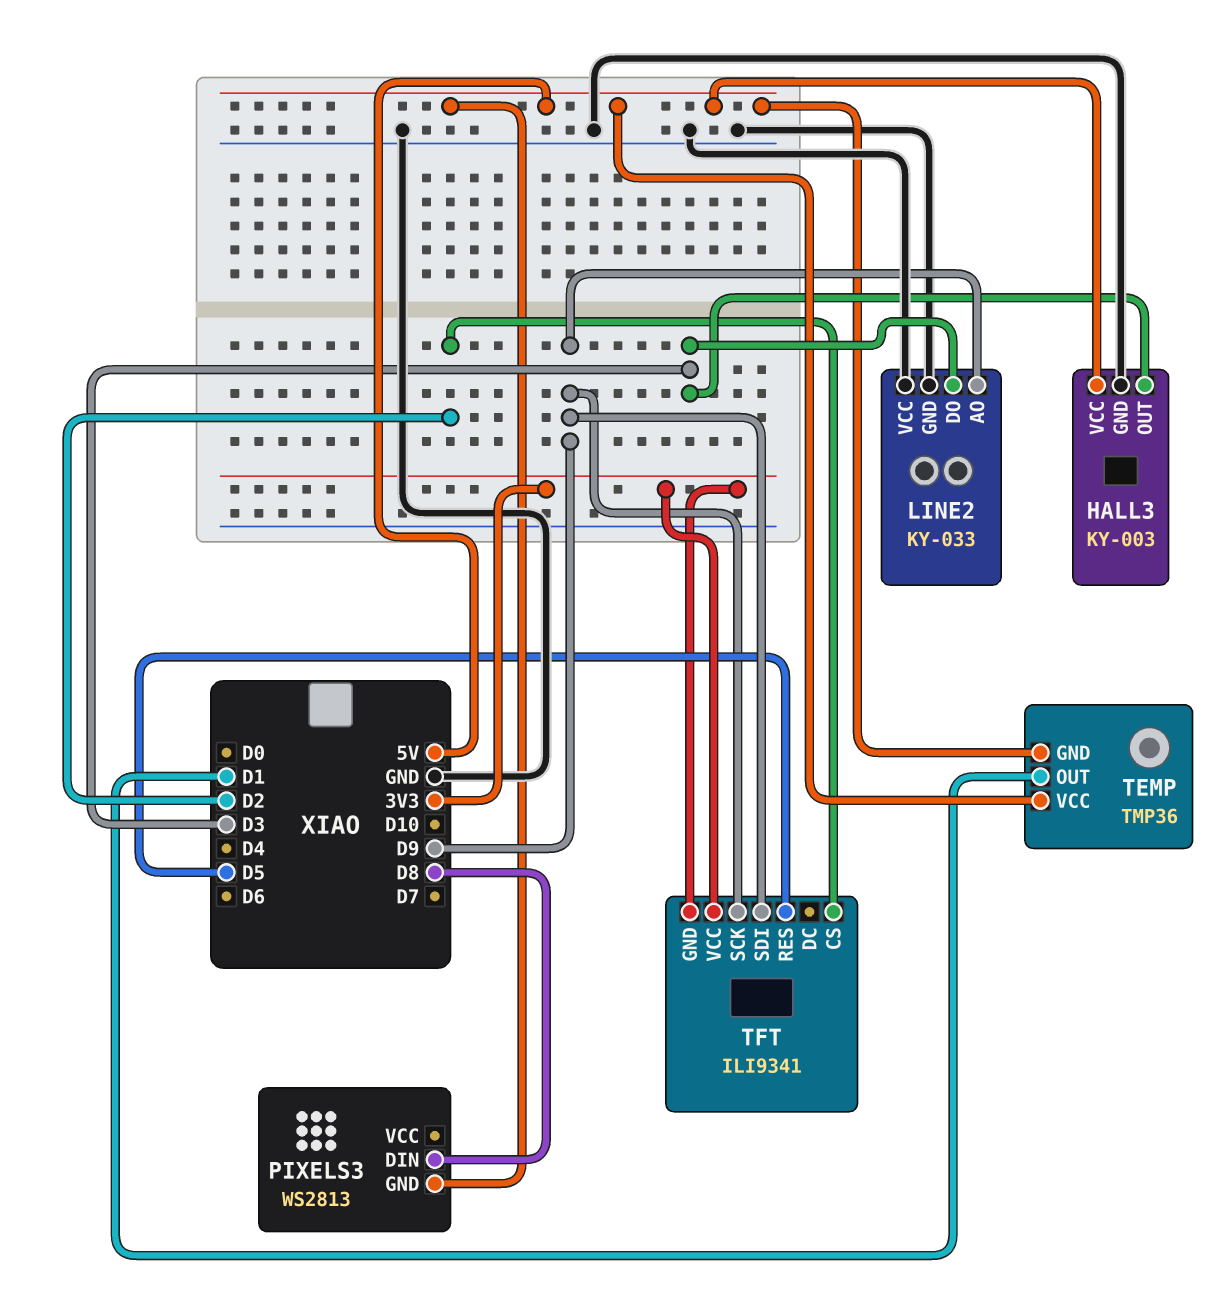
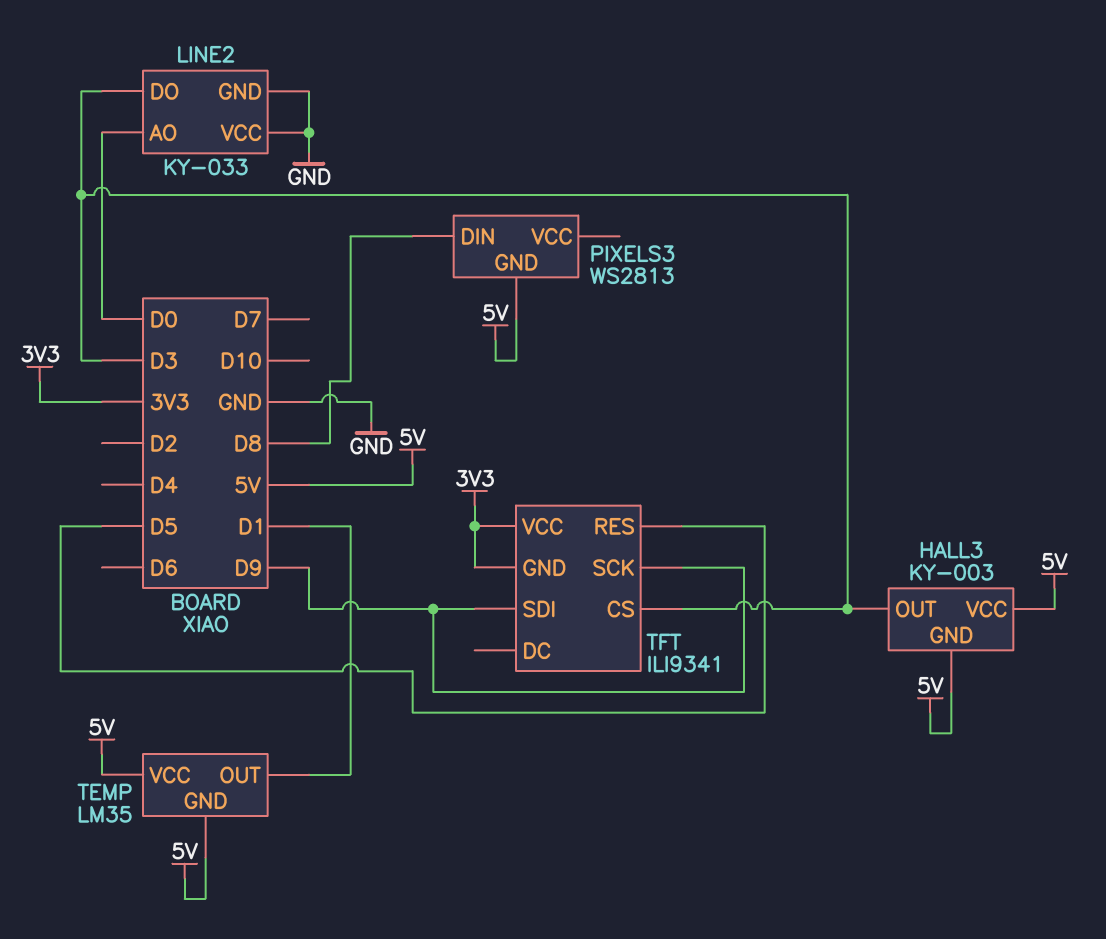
HALL3 pin GND: GND -> 5V
LINE2 pin AO: D9 -> D0
TEMP: TMP36 -> LM35
TFT pin CS: D2 -> D3

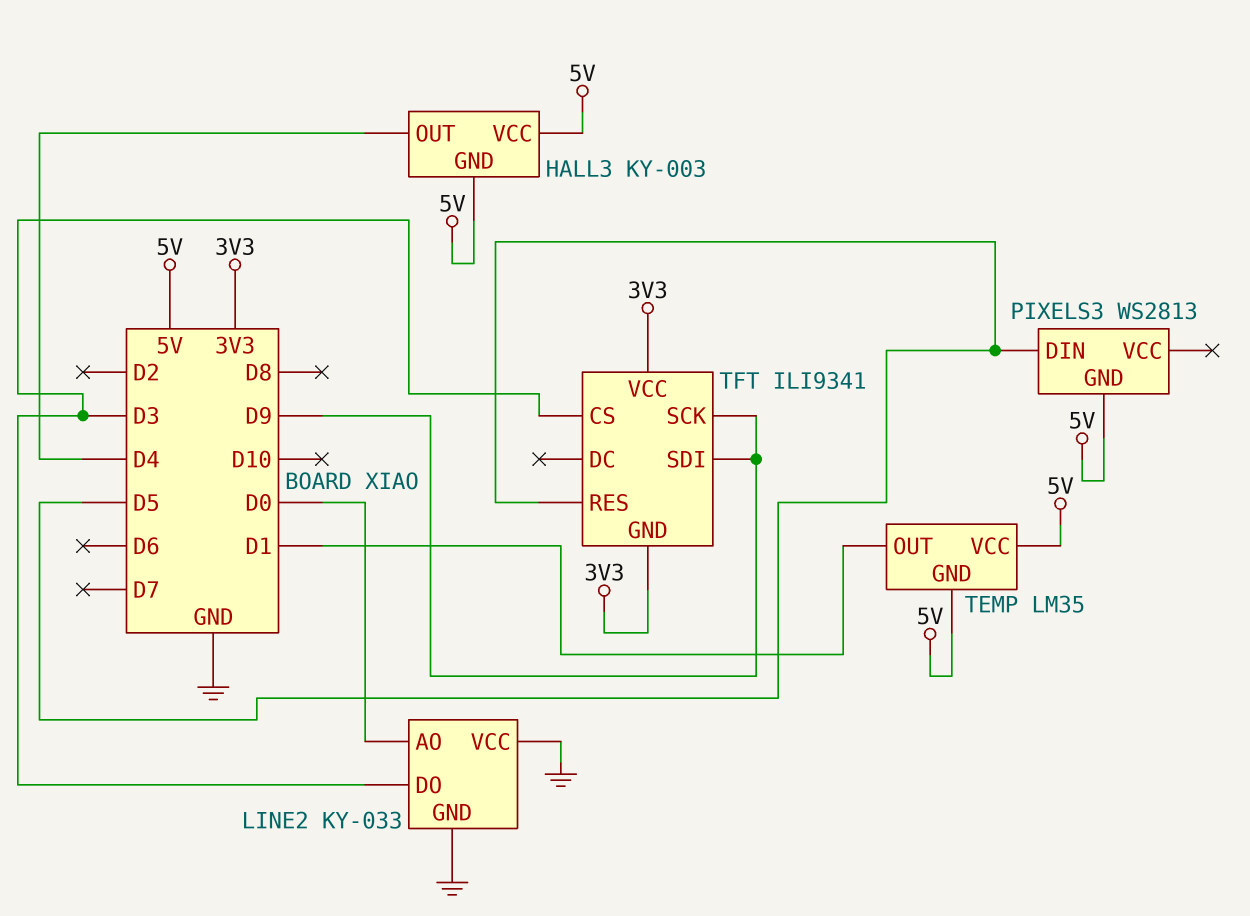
HALL3 pin OUT: D3 -> D4
PIXELS3 pin DIN: D8 -> D5

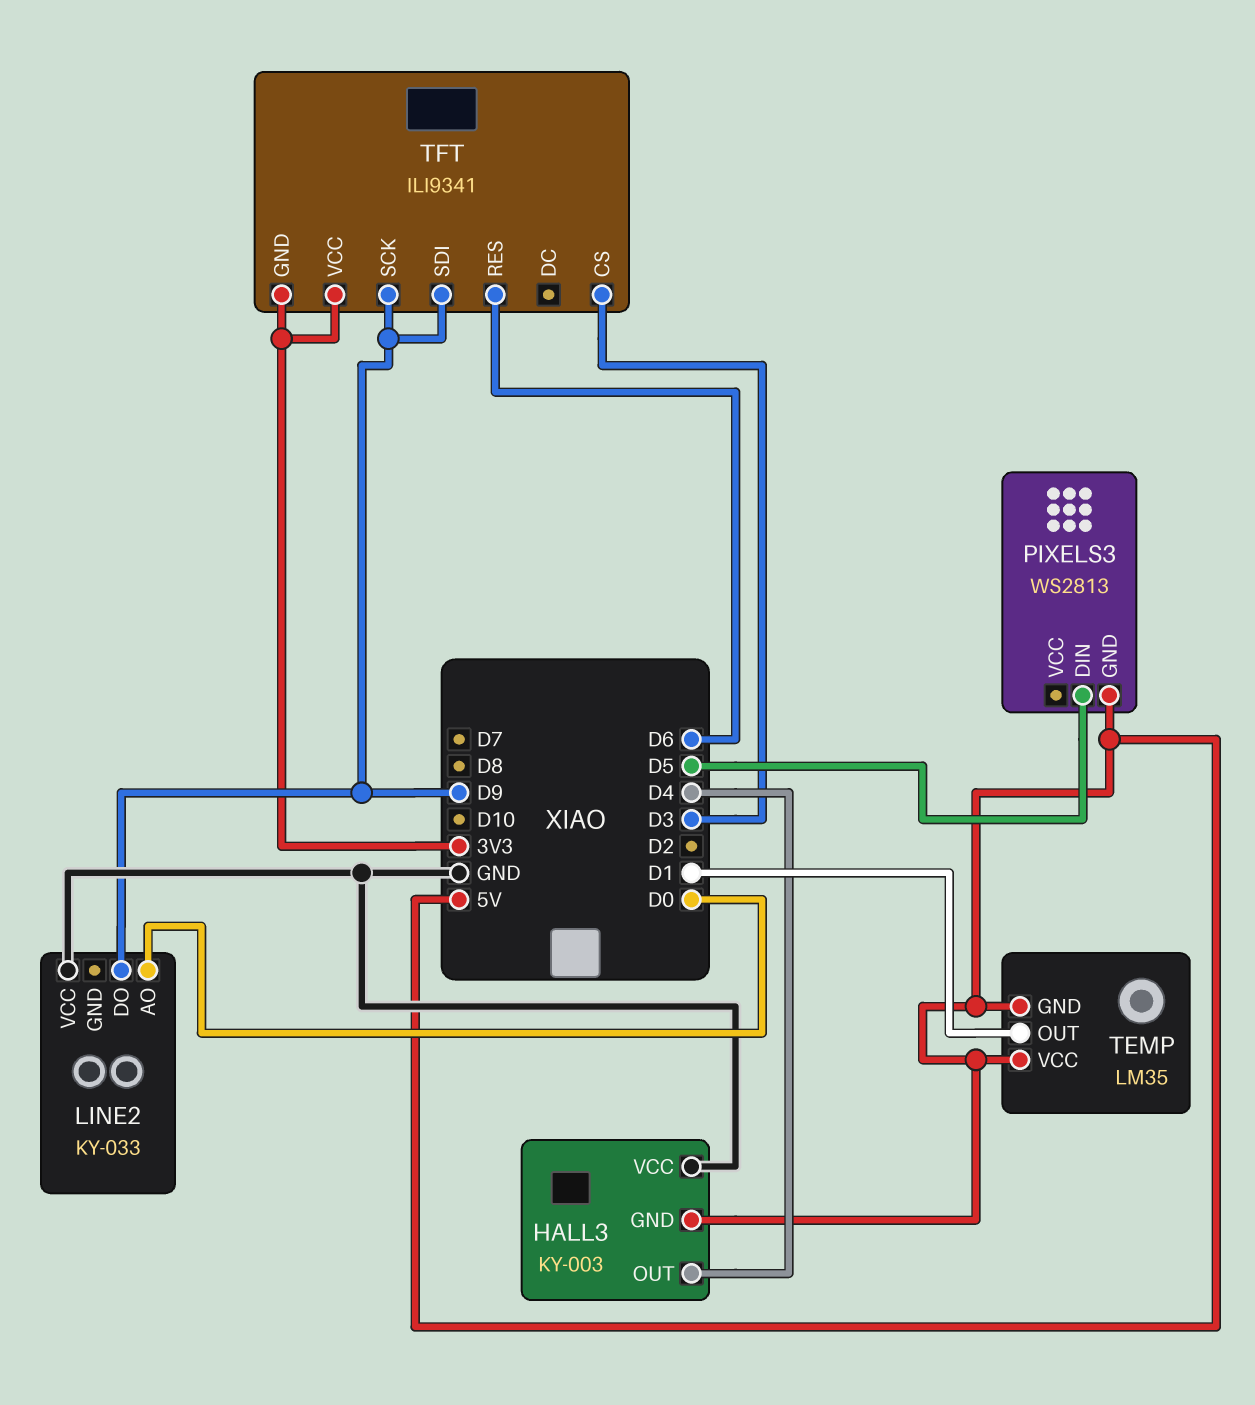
HALL3 pin VCC: 5V -> GND
LINE2 pin DO: D3 -> D9
LINE2 pin GND: GND -> none
TFT pin RES: D5 -> D6

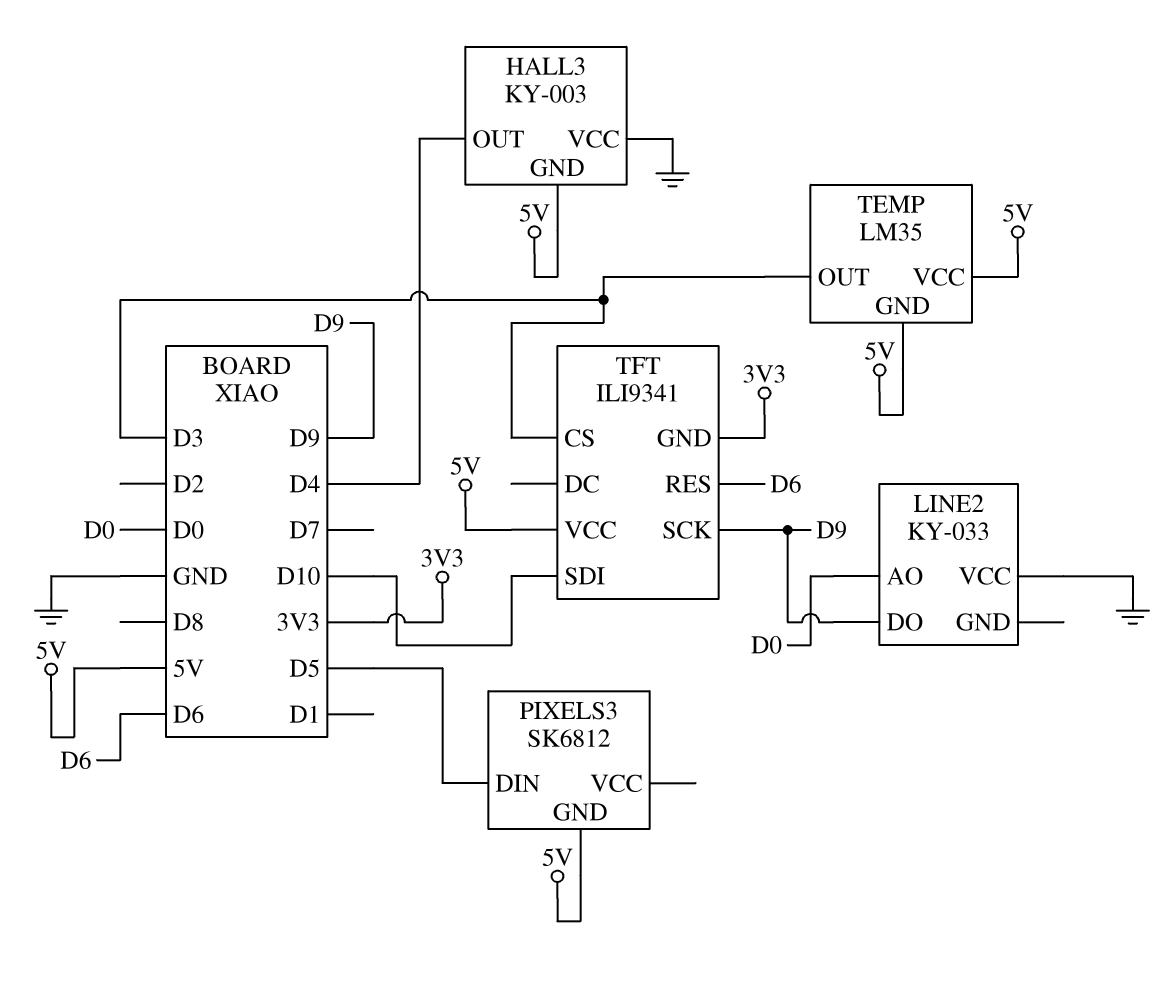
PIXELS3: WS2813 -> SK6812
TEMP pin OUT: D1 -> D3
TFT pin SDI: D9 -> D10
TFT pin VCC: 3V3 -> 5V

